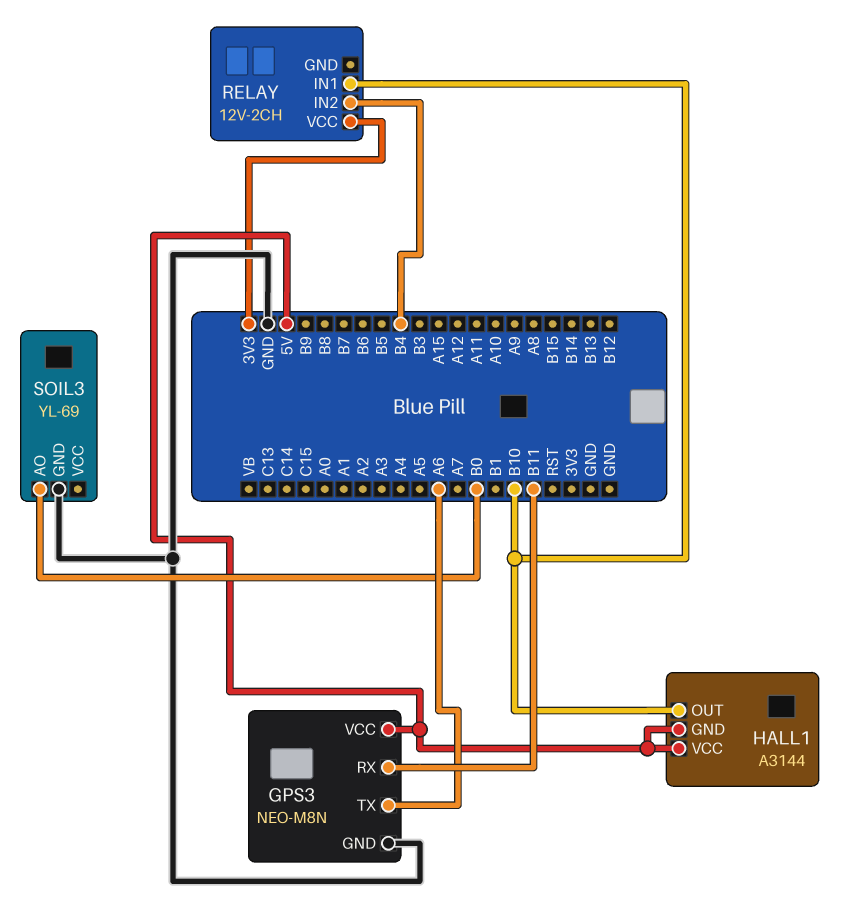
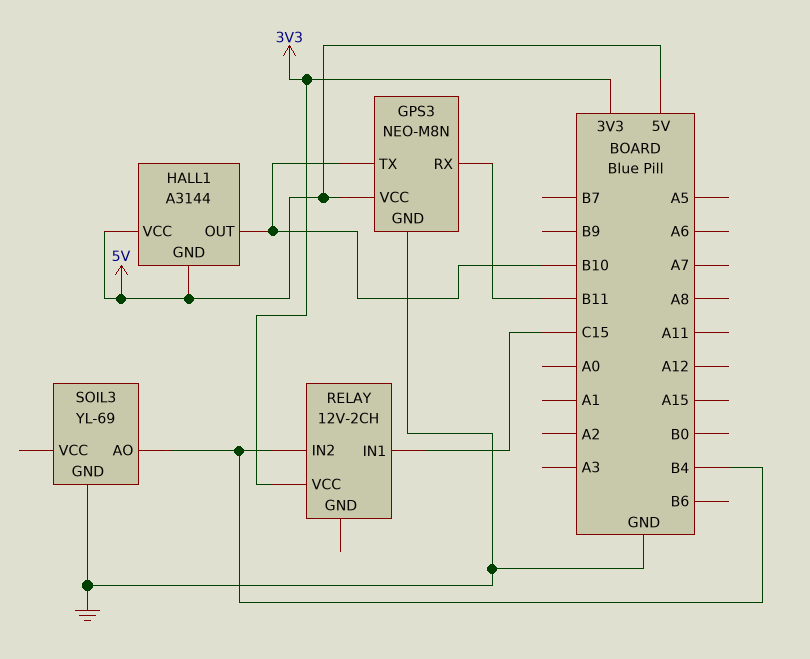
GPS3 pin TX: A6 -> B10
RELAY pin IN1: B10 -> C15
SOIL3 pin AO: B0 -> B4

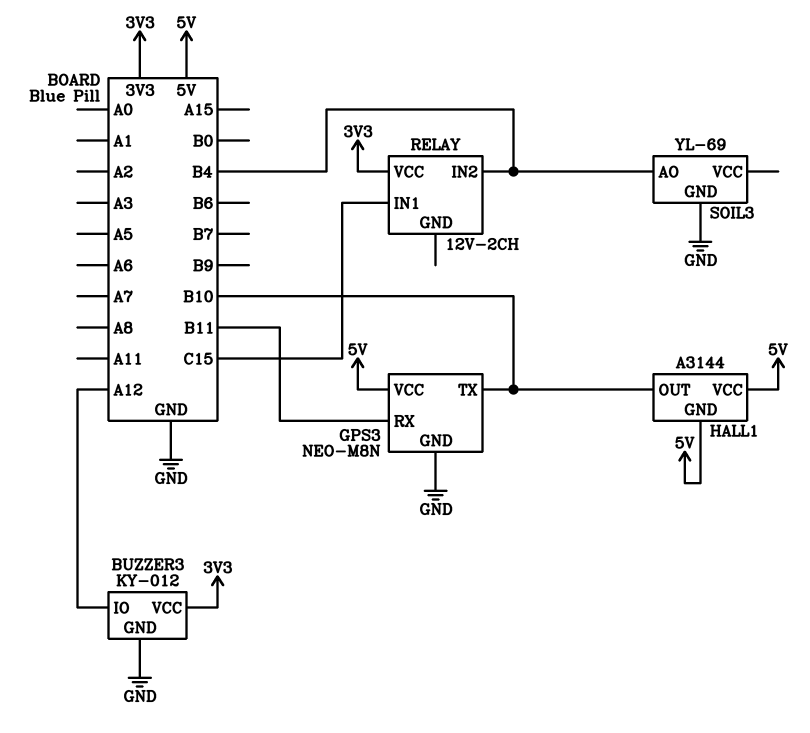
BUZZER3: none -> KY-012
BUZZER3 pin GND: none -> GND
BUZZER3 pin IO: none -> A12
BUZZER3 pin VCC: none -> 3V3

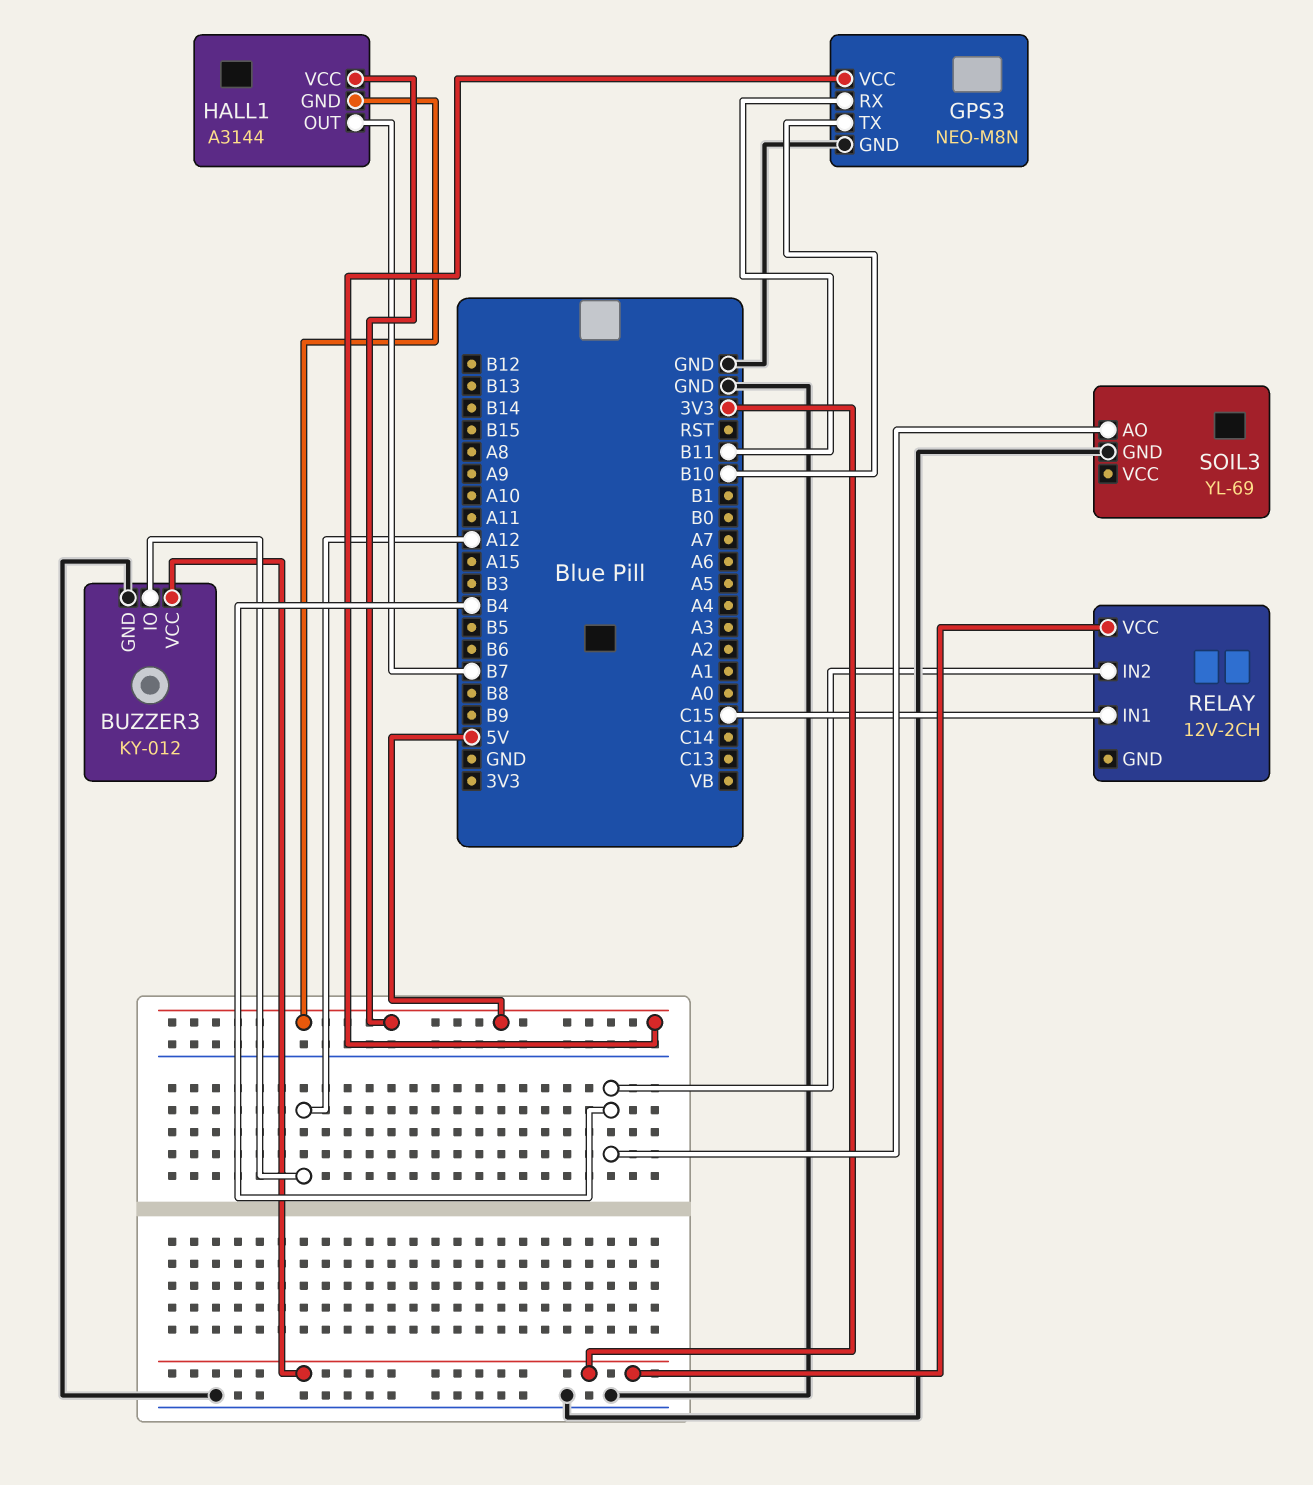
HALL1 pin OUT: B10 -> B7

